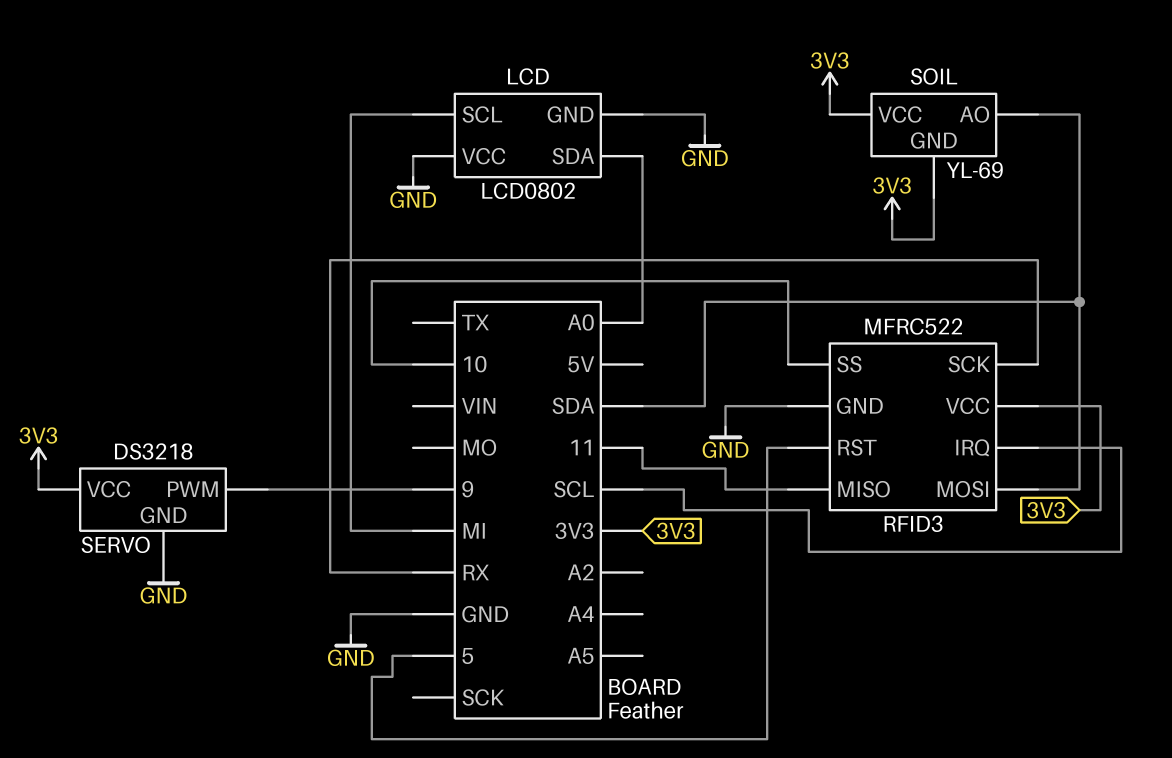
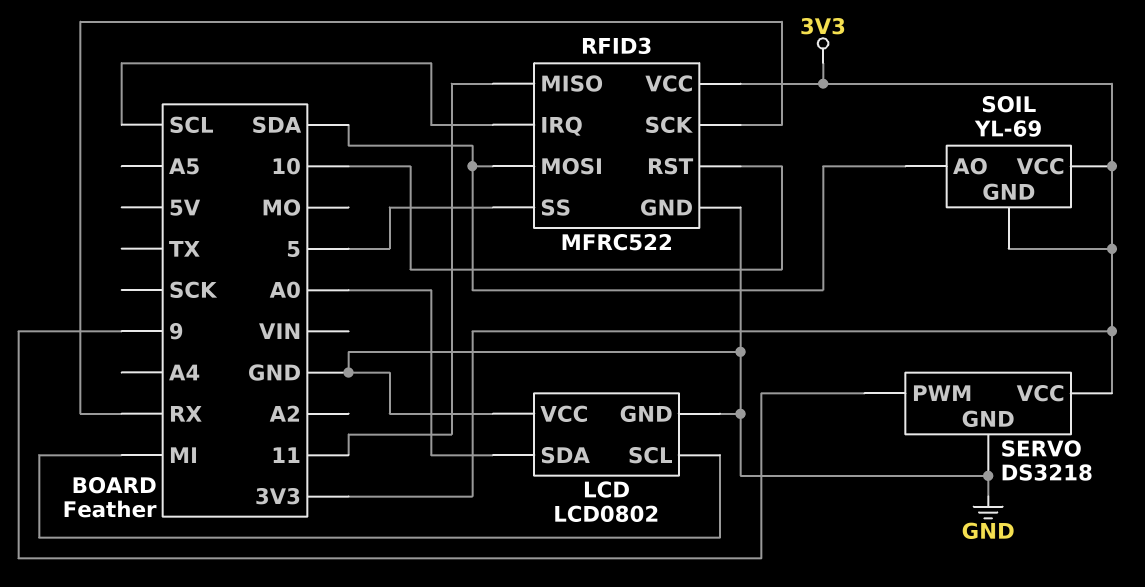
RFID3 pin RST: 5 -> 10
RFID3 pin SS: 10 -> 5

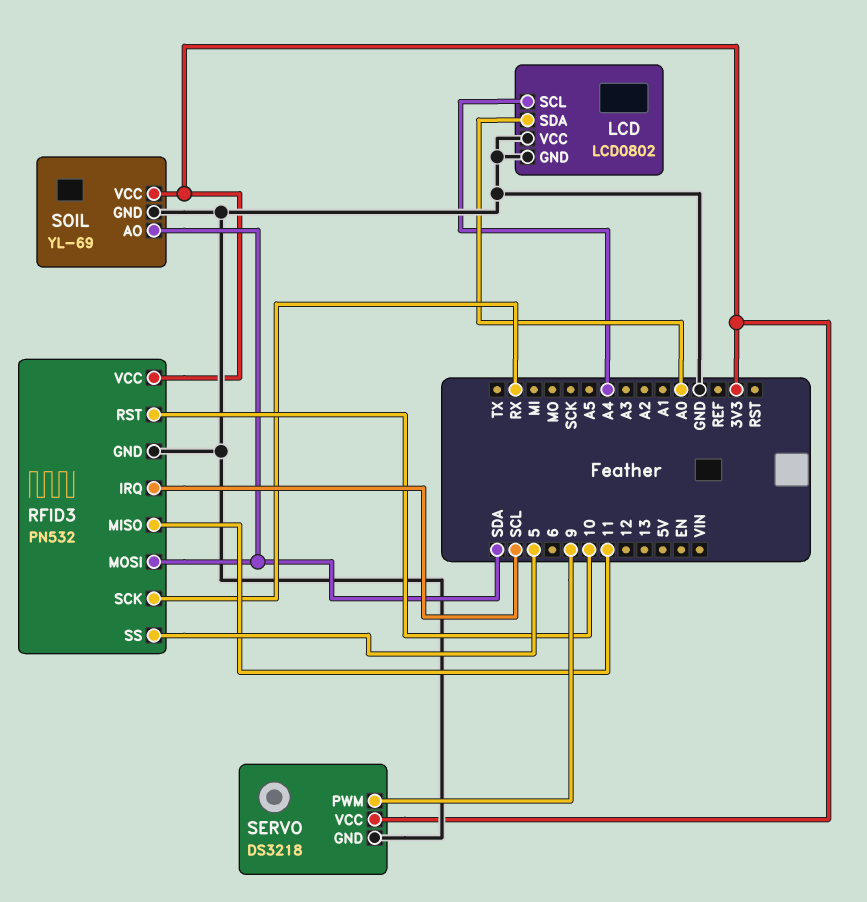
LCD pin SCL: MI -> A4
RFID3: MFRC522 -> PN532
SOIL pin GND: 3V3 -> GND

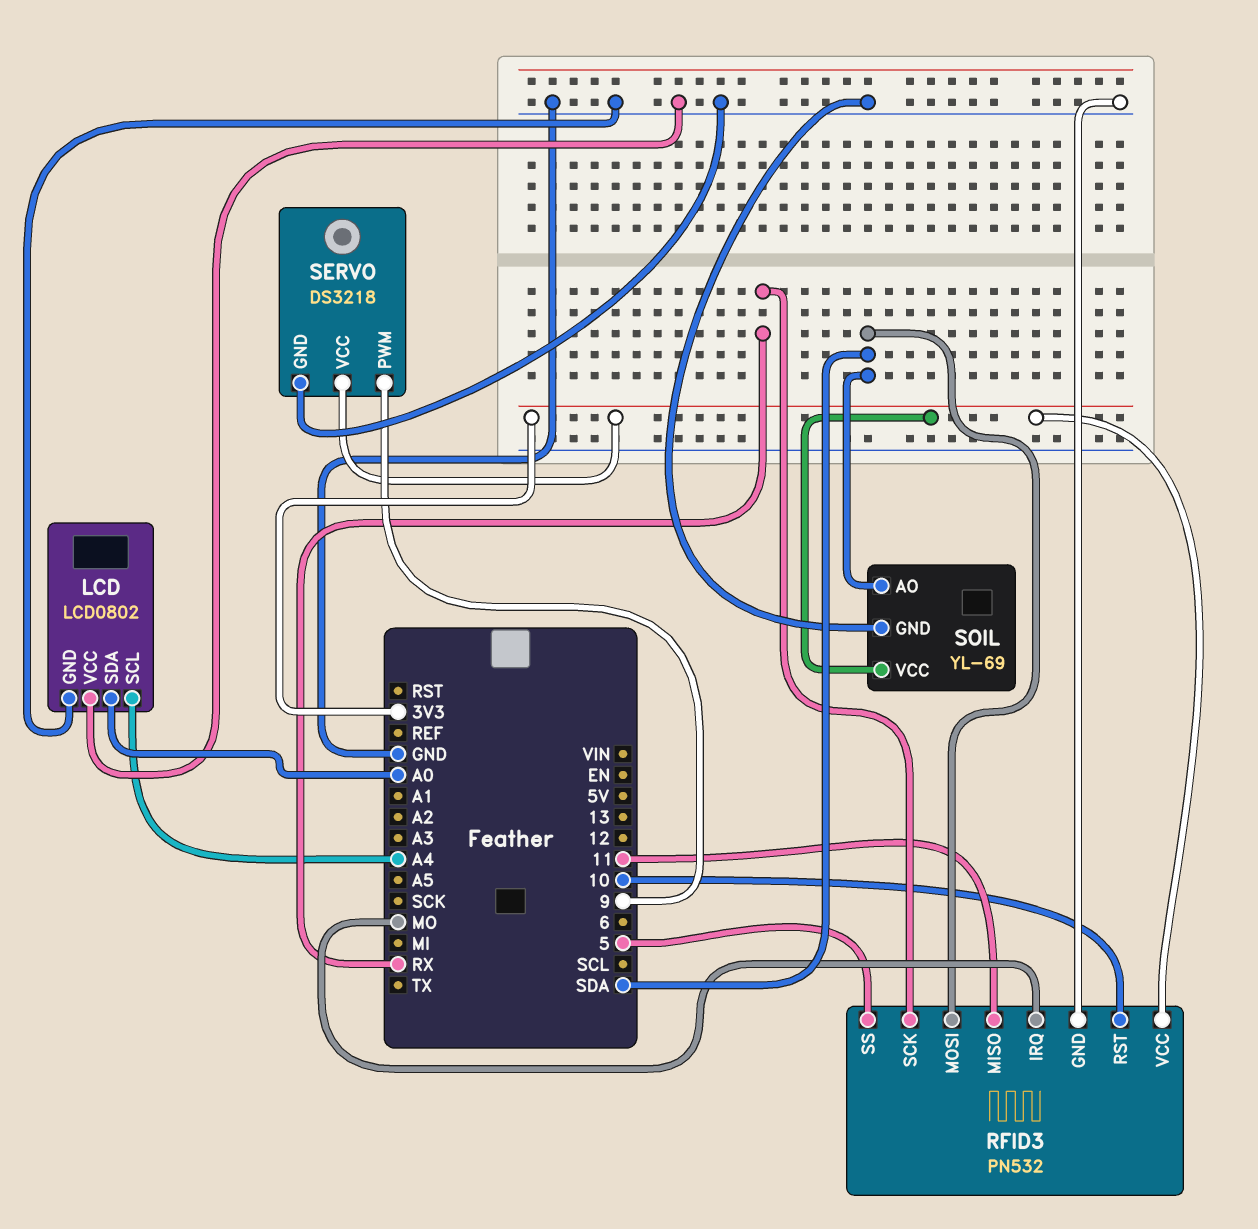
RFID3 pin IRQ: SCL -> MO

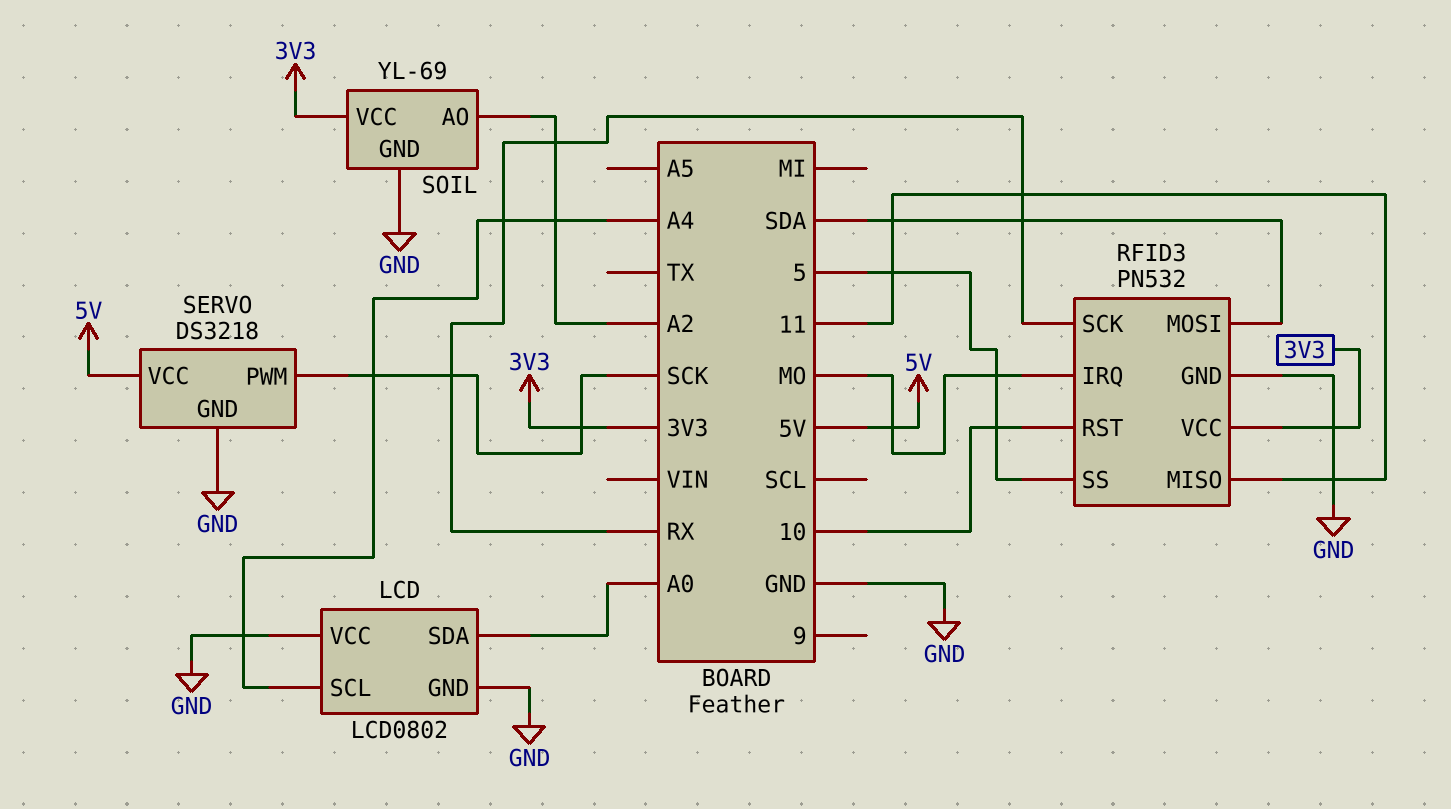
SERVO pin PWM: 9 -> SCK
SERVO pin VCC: 3V3 -> 5V
SOIL pin AO: SDA -> A2

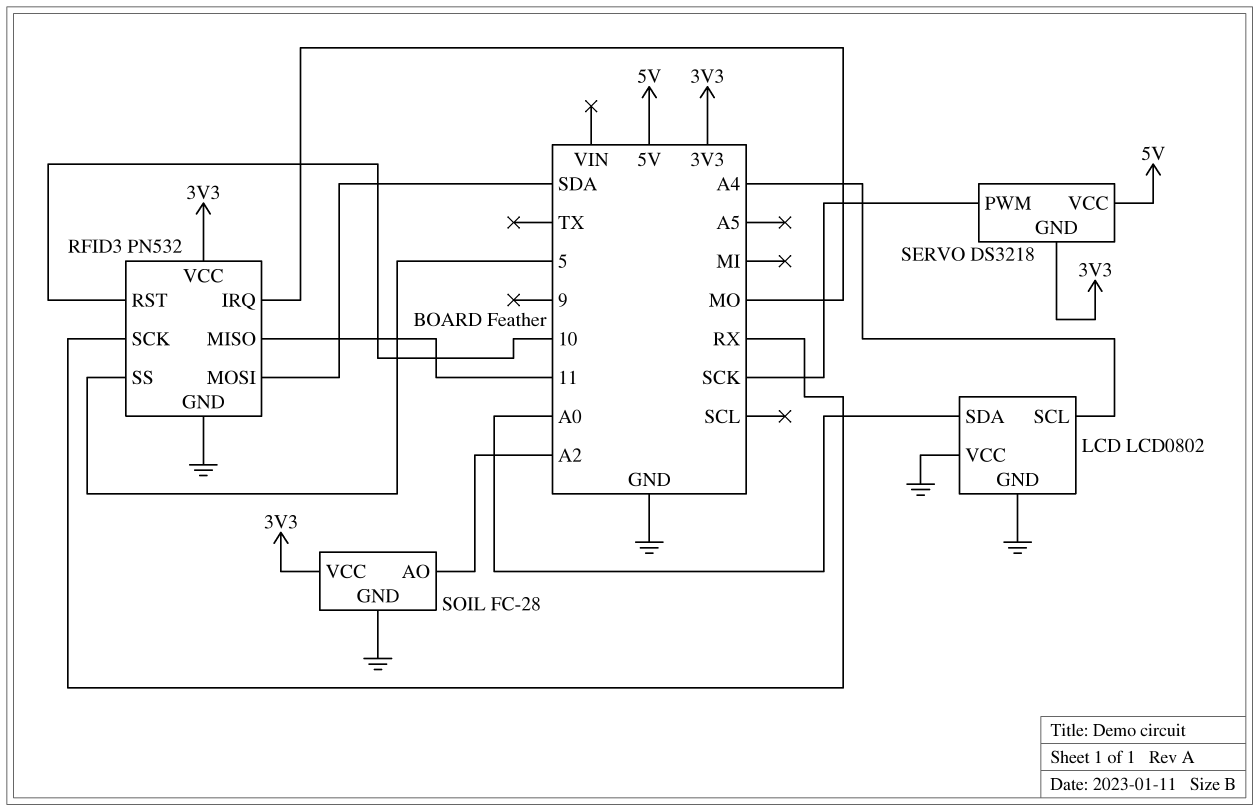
SERVO pin GND: GND -> 3V3
SOIL: YL-69 -> FC-28

